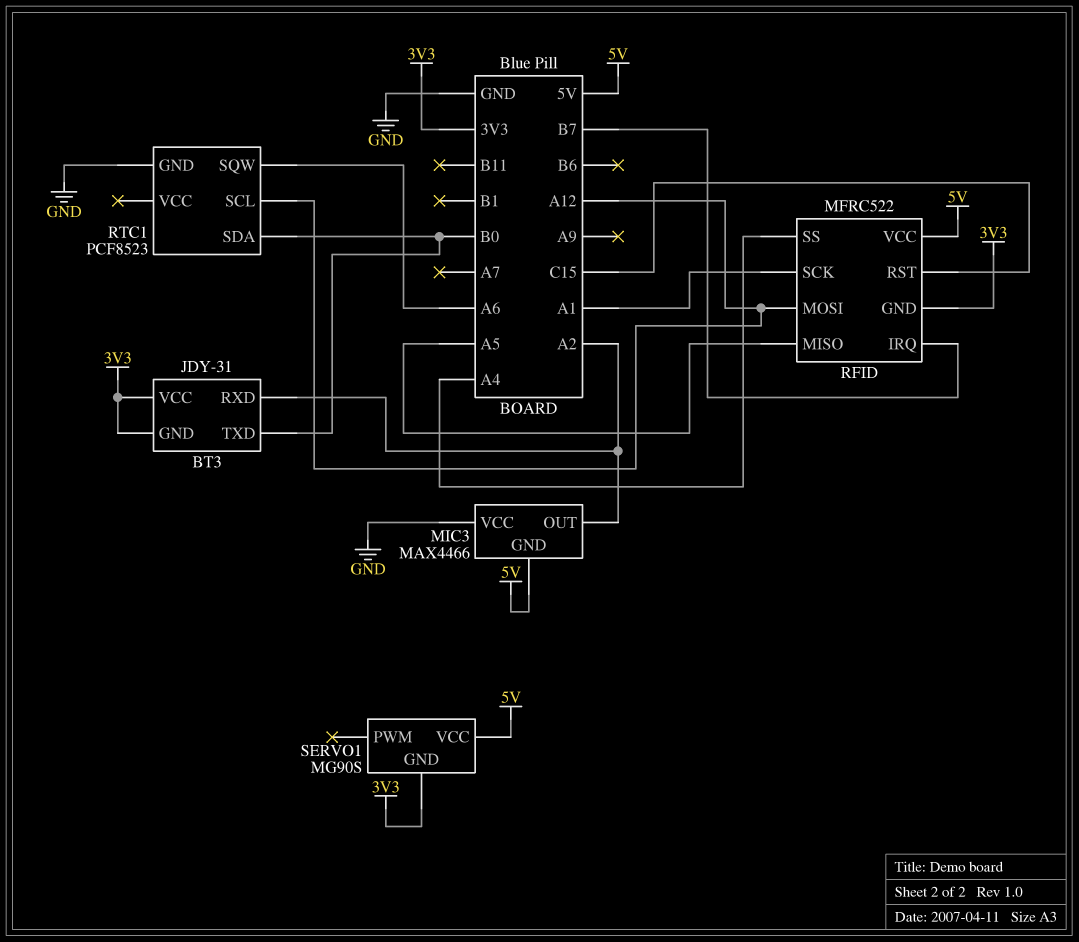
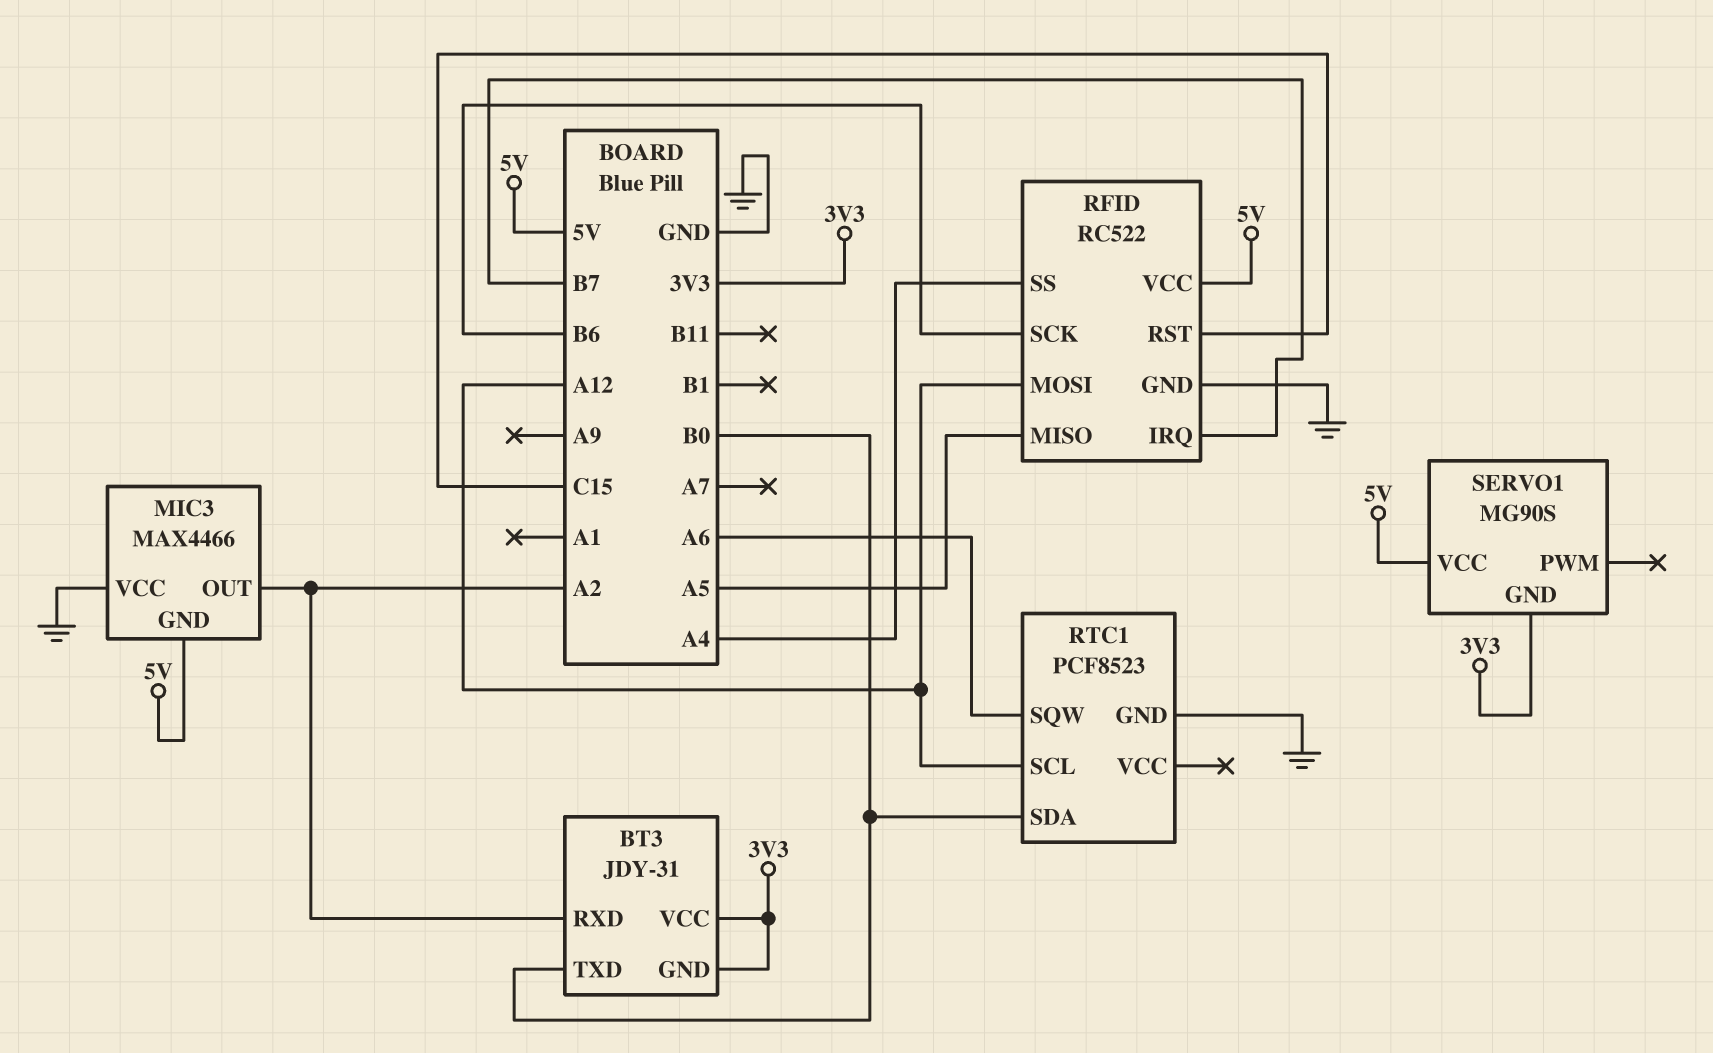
RFID: MFRC522 -> RC522
RFID pin GND: 3V3 -> GND
RFID pin SCK: A1 -> B6

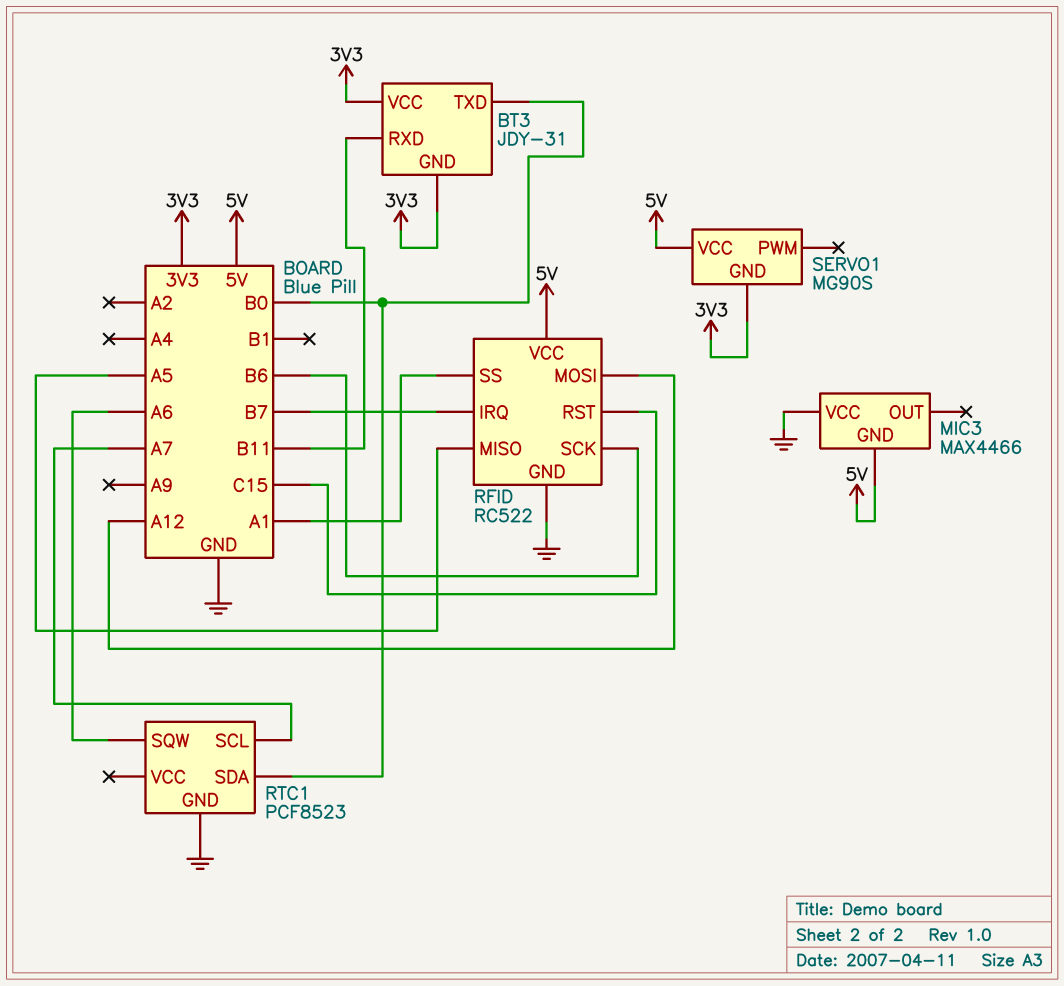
BT3 pin RXD: A2 -> B11
MIC3 pin OUT: A2 -> none
RFID pin SS: A4 -> A1
RTC1 pin SCL: A12 -> A7

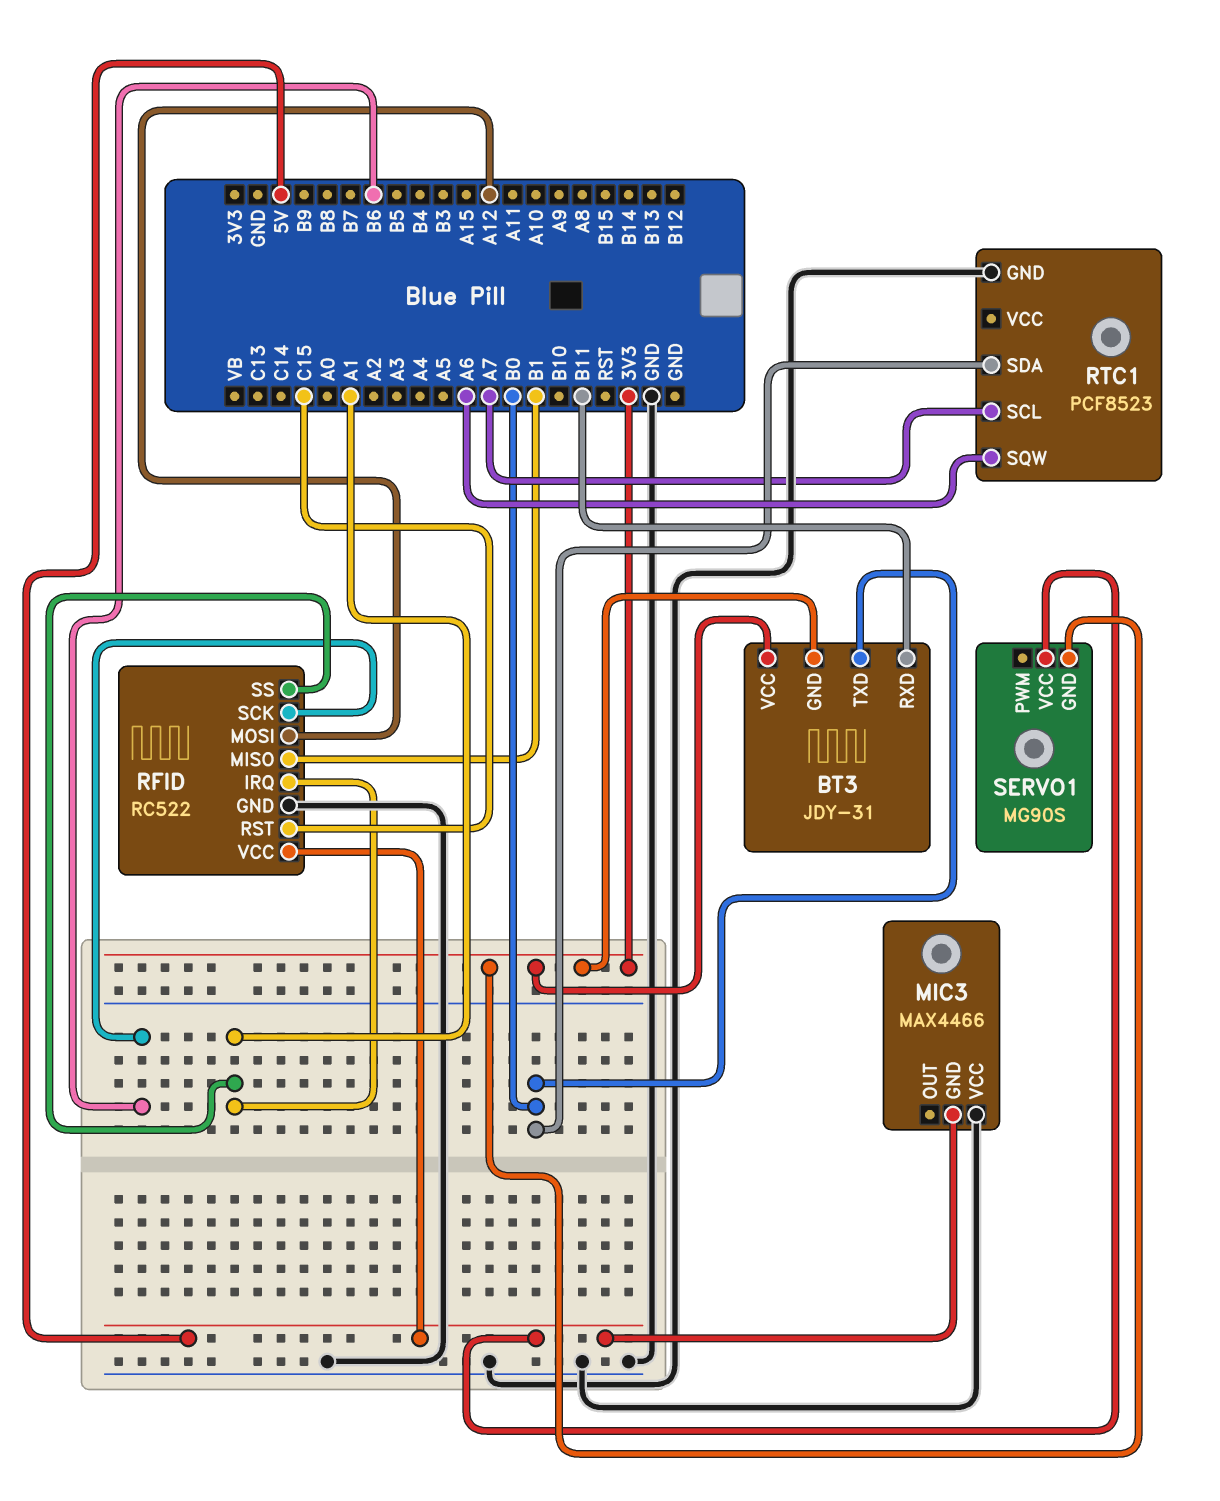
RFID pin IRQ: B7 -> A1
RFID pin MISO: A5 -> B1

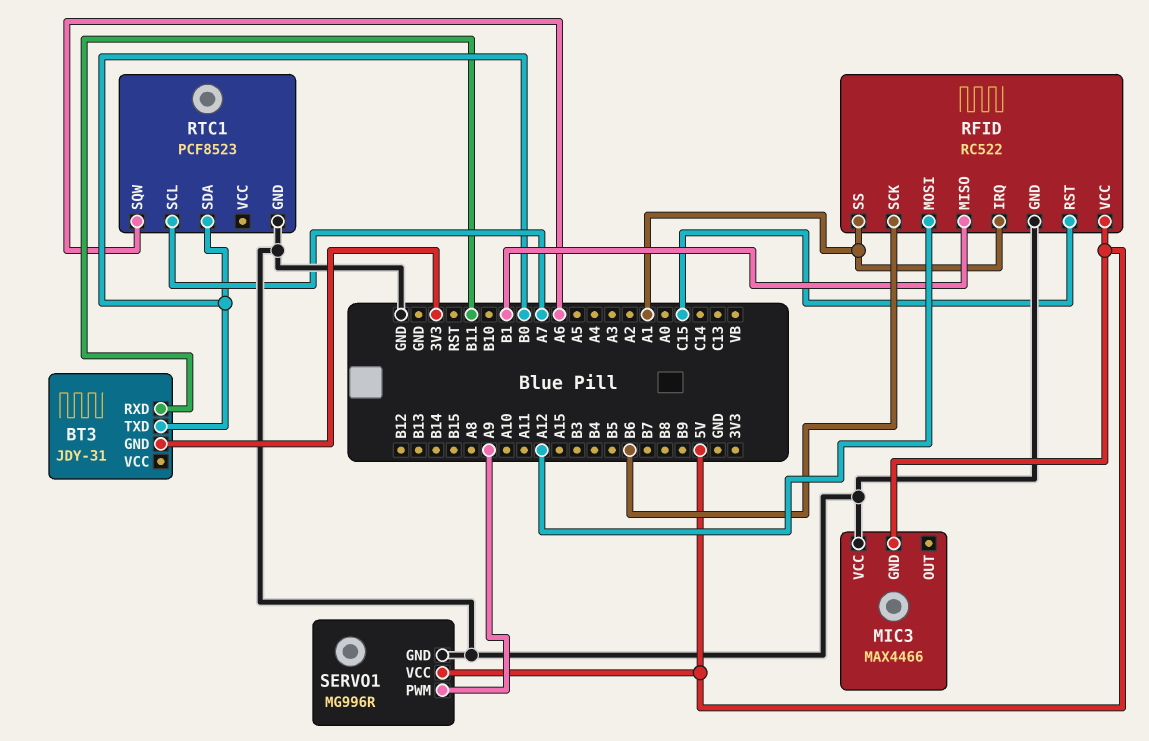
BT3 pin VCC: 3V3 -> none
SERVO1: MG90S -> MG996R
SERVO1 pin GND: 3V3 -> GND
SERVO1 pin PWM: none -> A9

